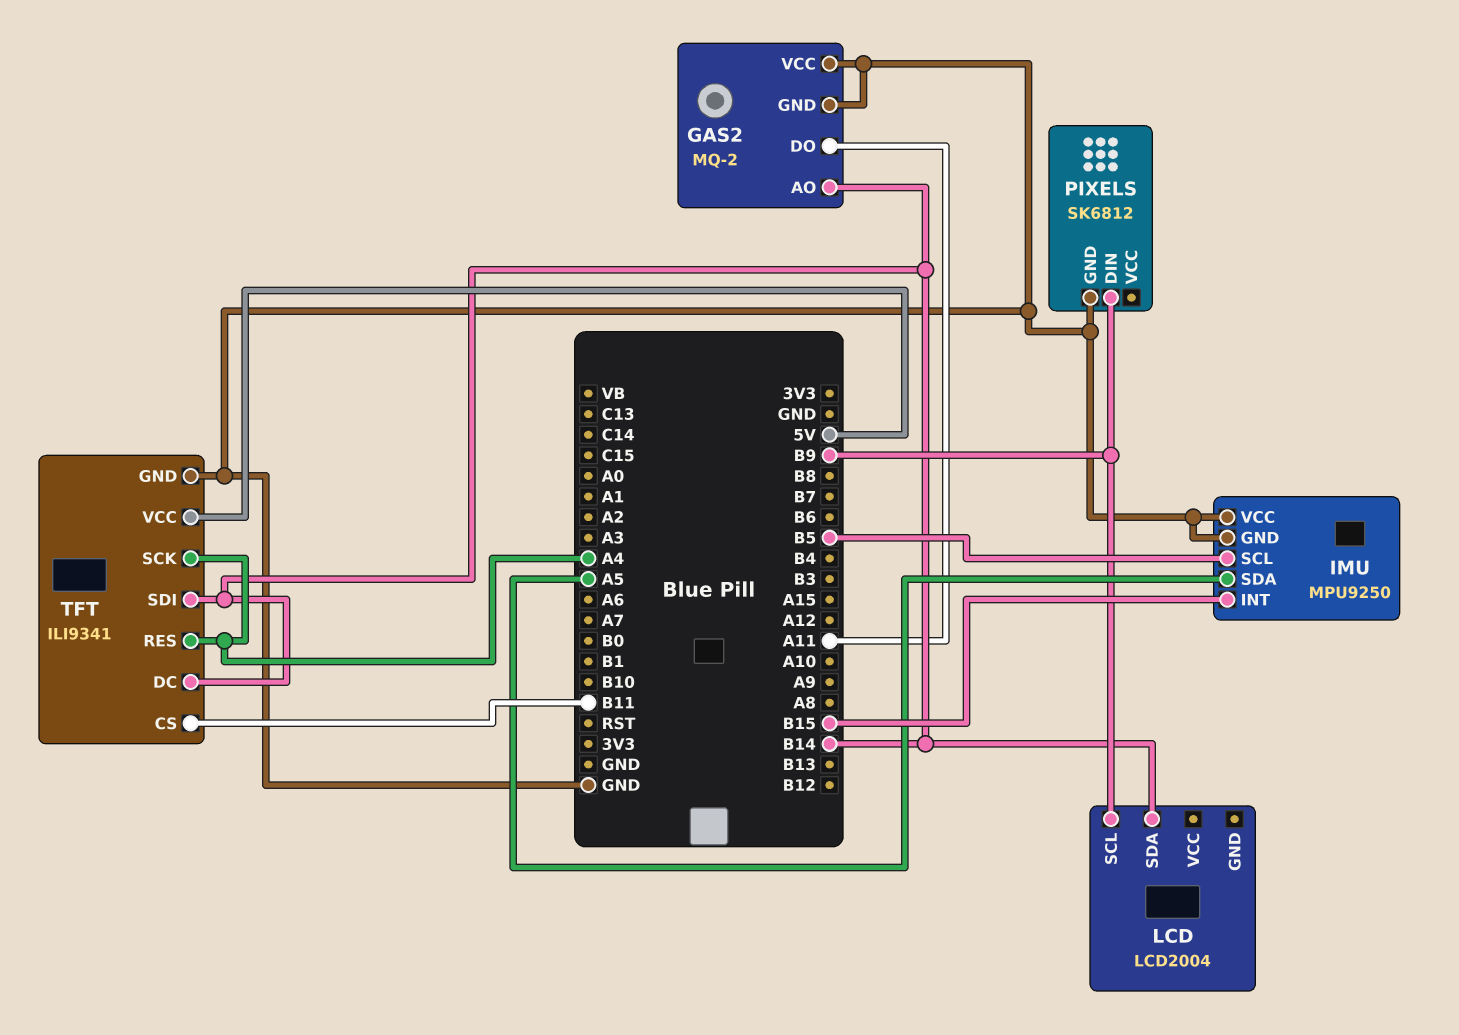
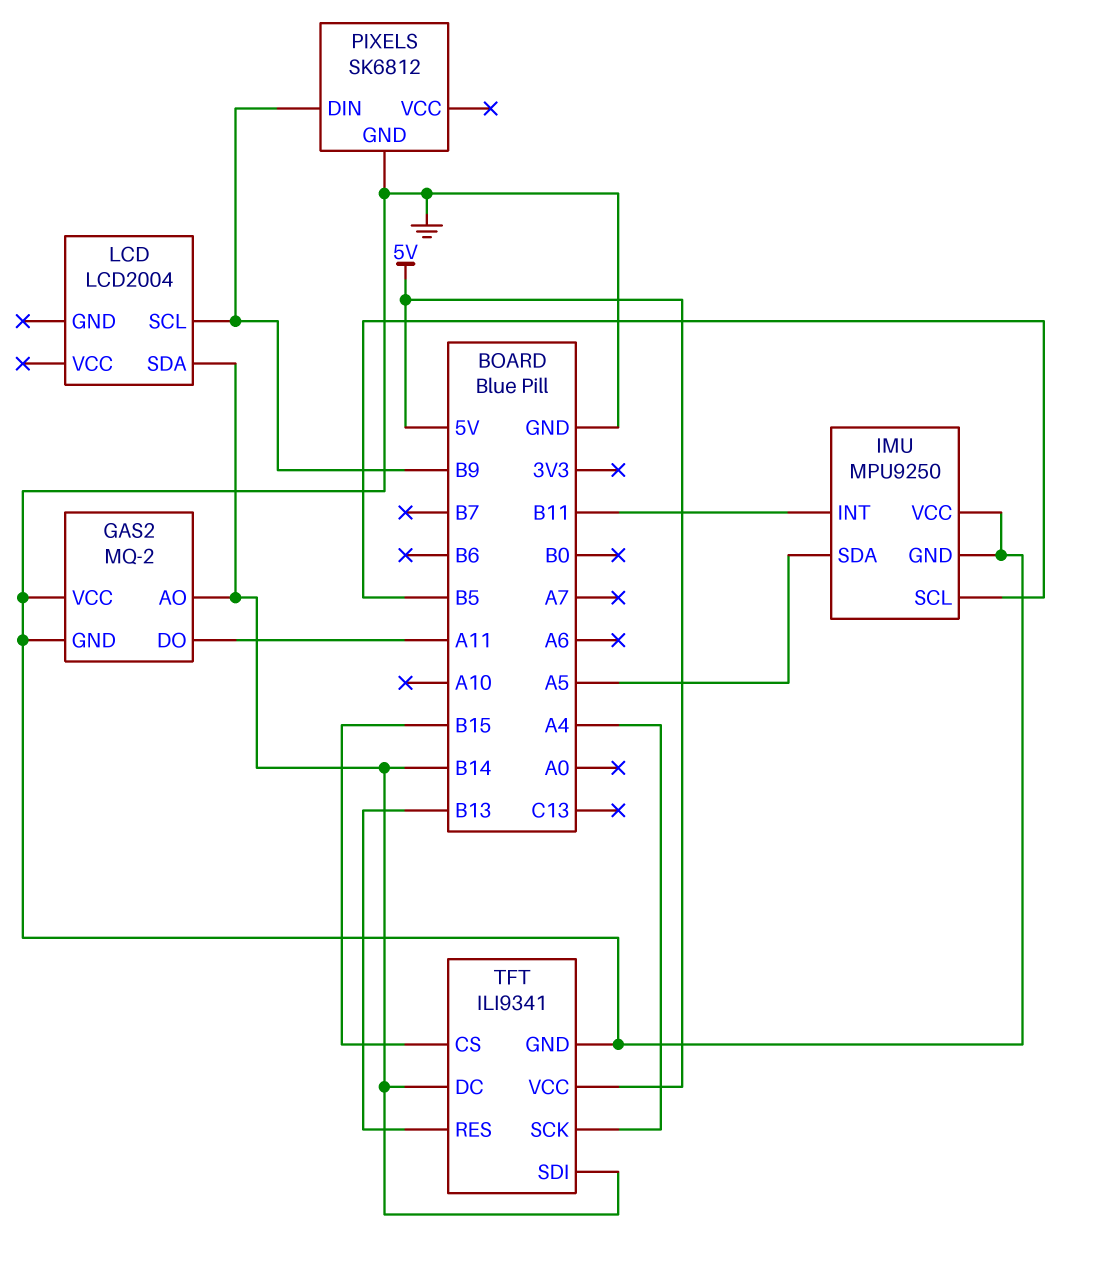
IMU pin INT: B15 -> B11
TFT pin CS: B11 -> B15
TFT pin RES: A4 -> B13

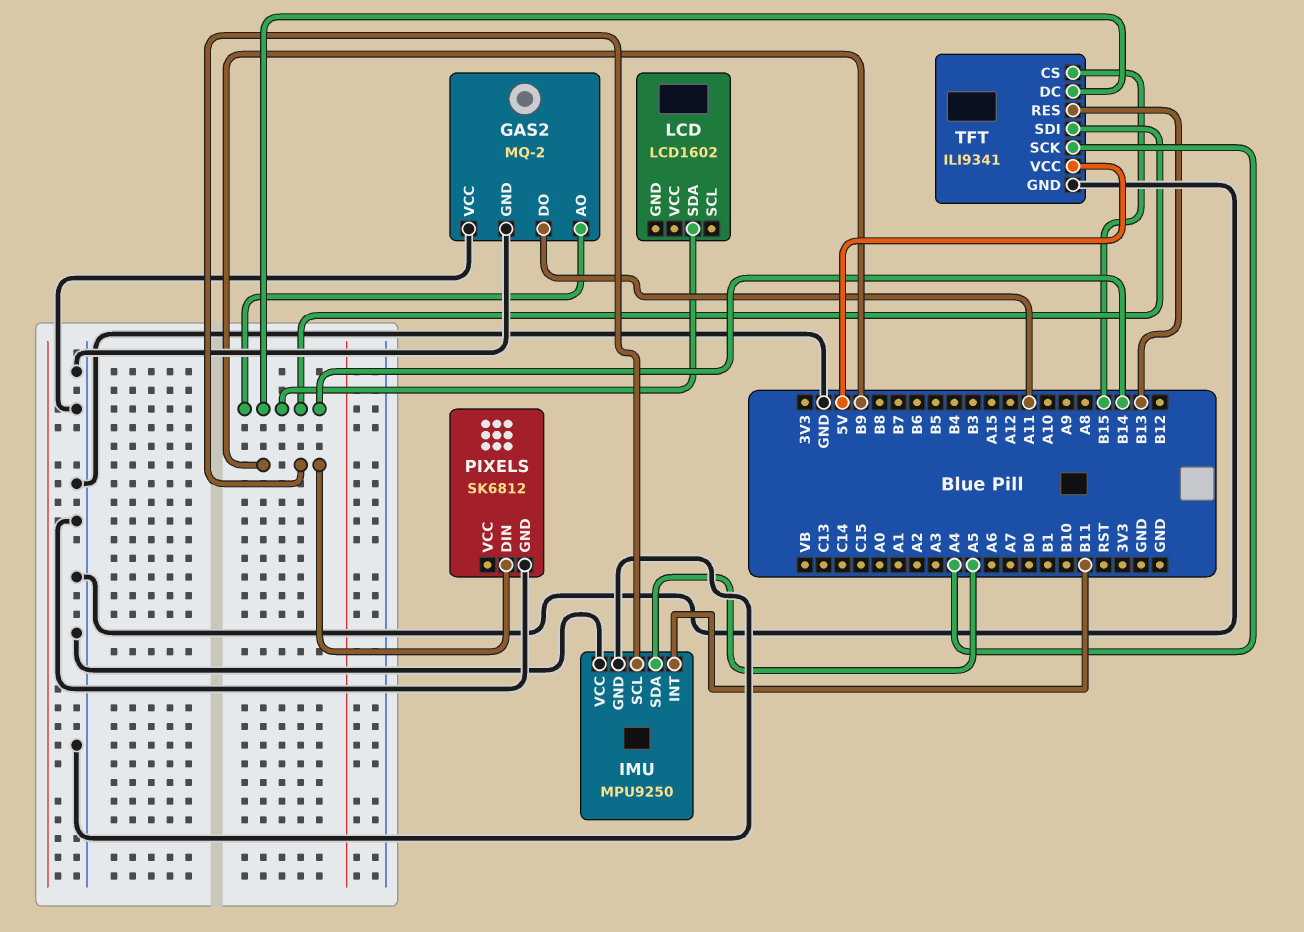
IMU pin SCL: B5 -> B9
LCD: LCD2004 -> LCD1602
LCD pin SCL: B9 -> none

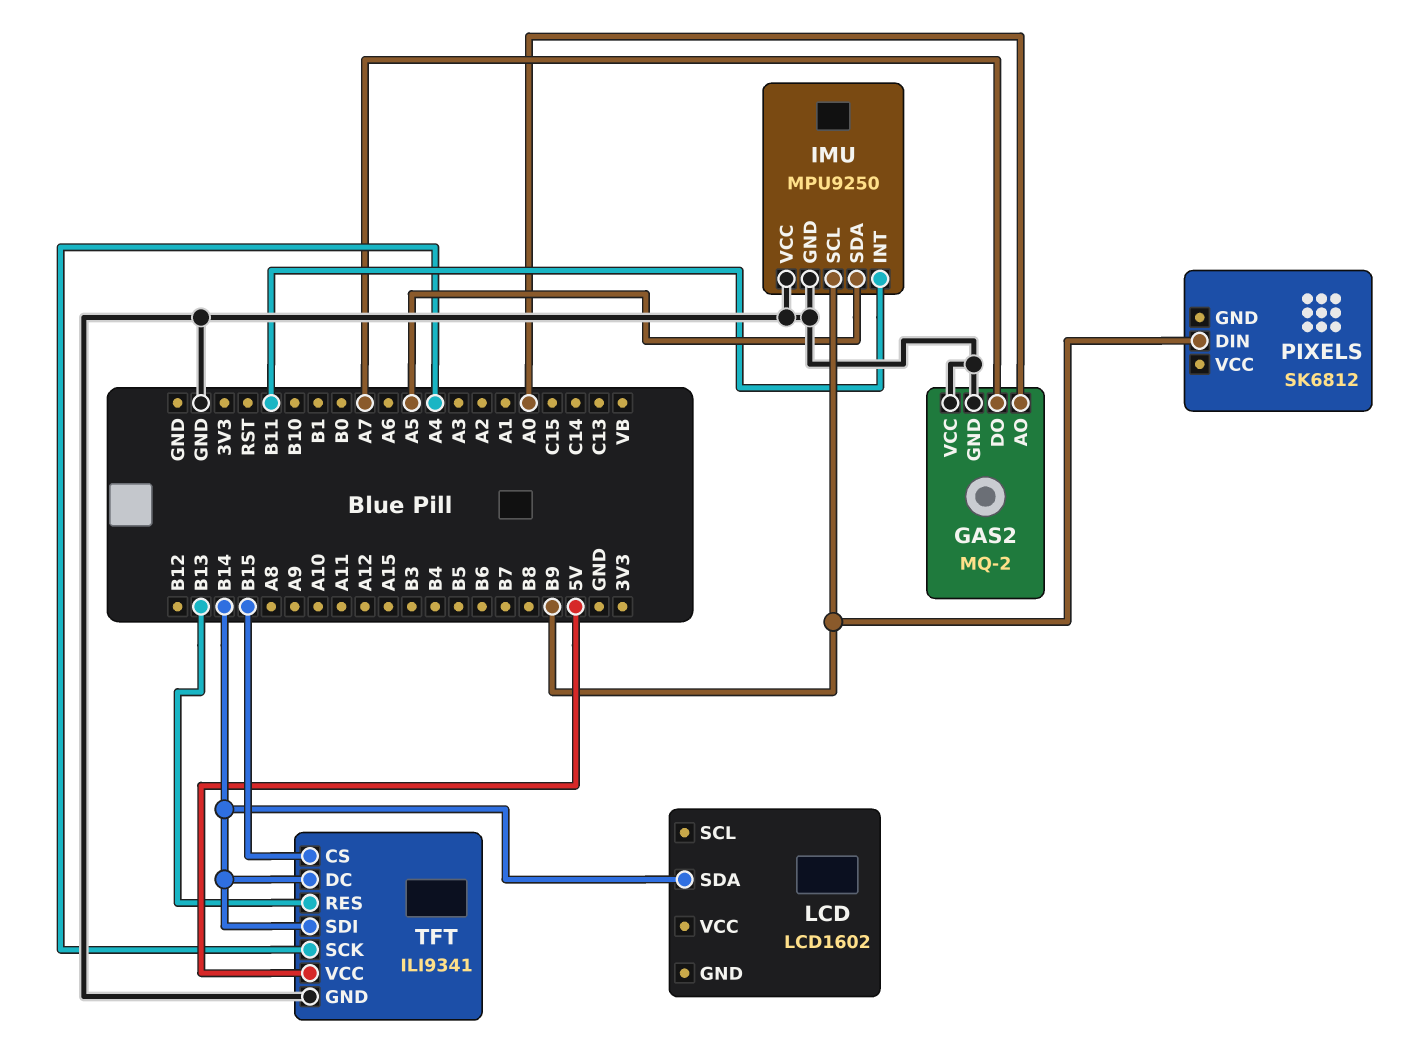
GAS2 pin AO: B14 -> A0
GAS2 pin DO: A11 -> A7
PIXELS pin GND: GND -> none

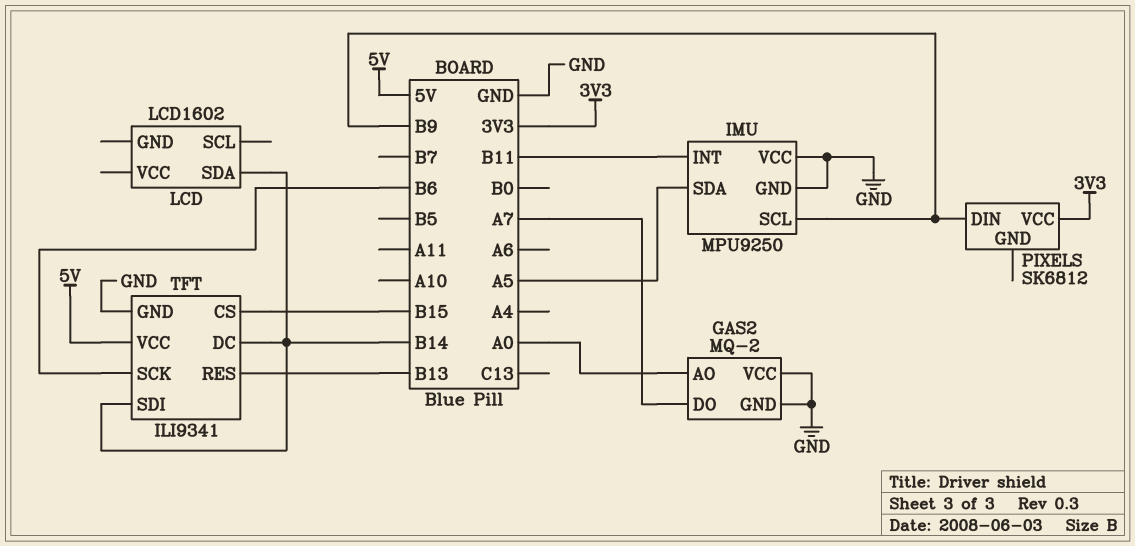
PIXELS pin VCC: none -> 3V3
TFT pin SCK: A4 -> B6

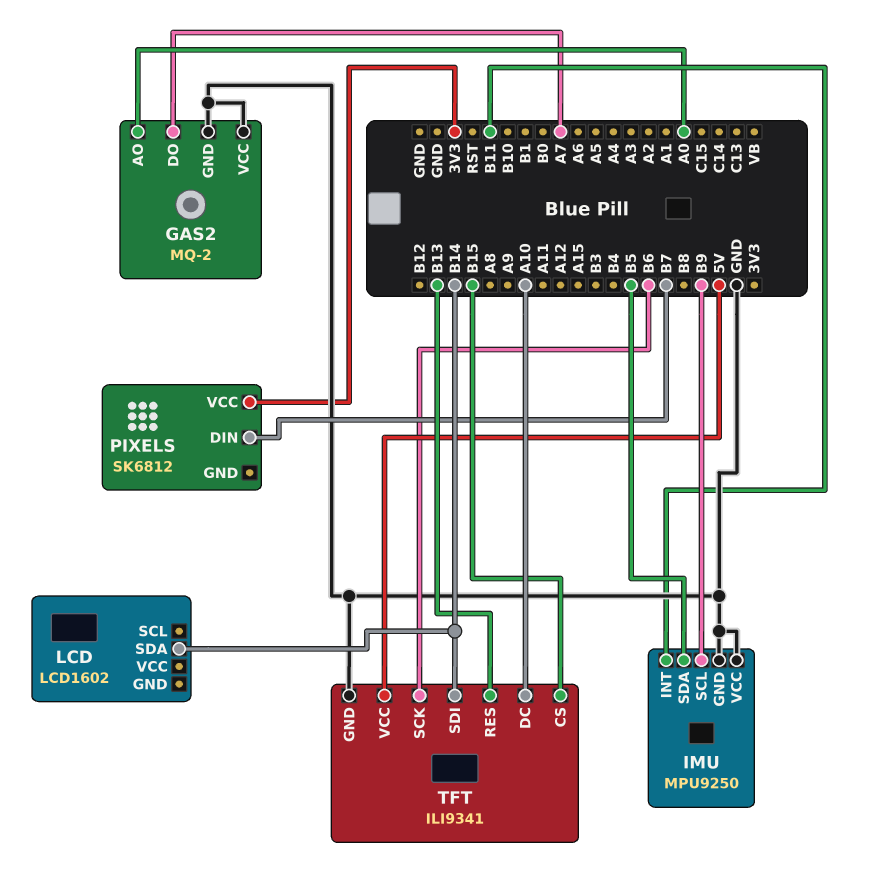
IMU pin SDA: A5 -> B5
PIXELS pin DIN: B9 -> B7
TFT pin DC: B14 -> A10

